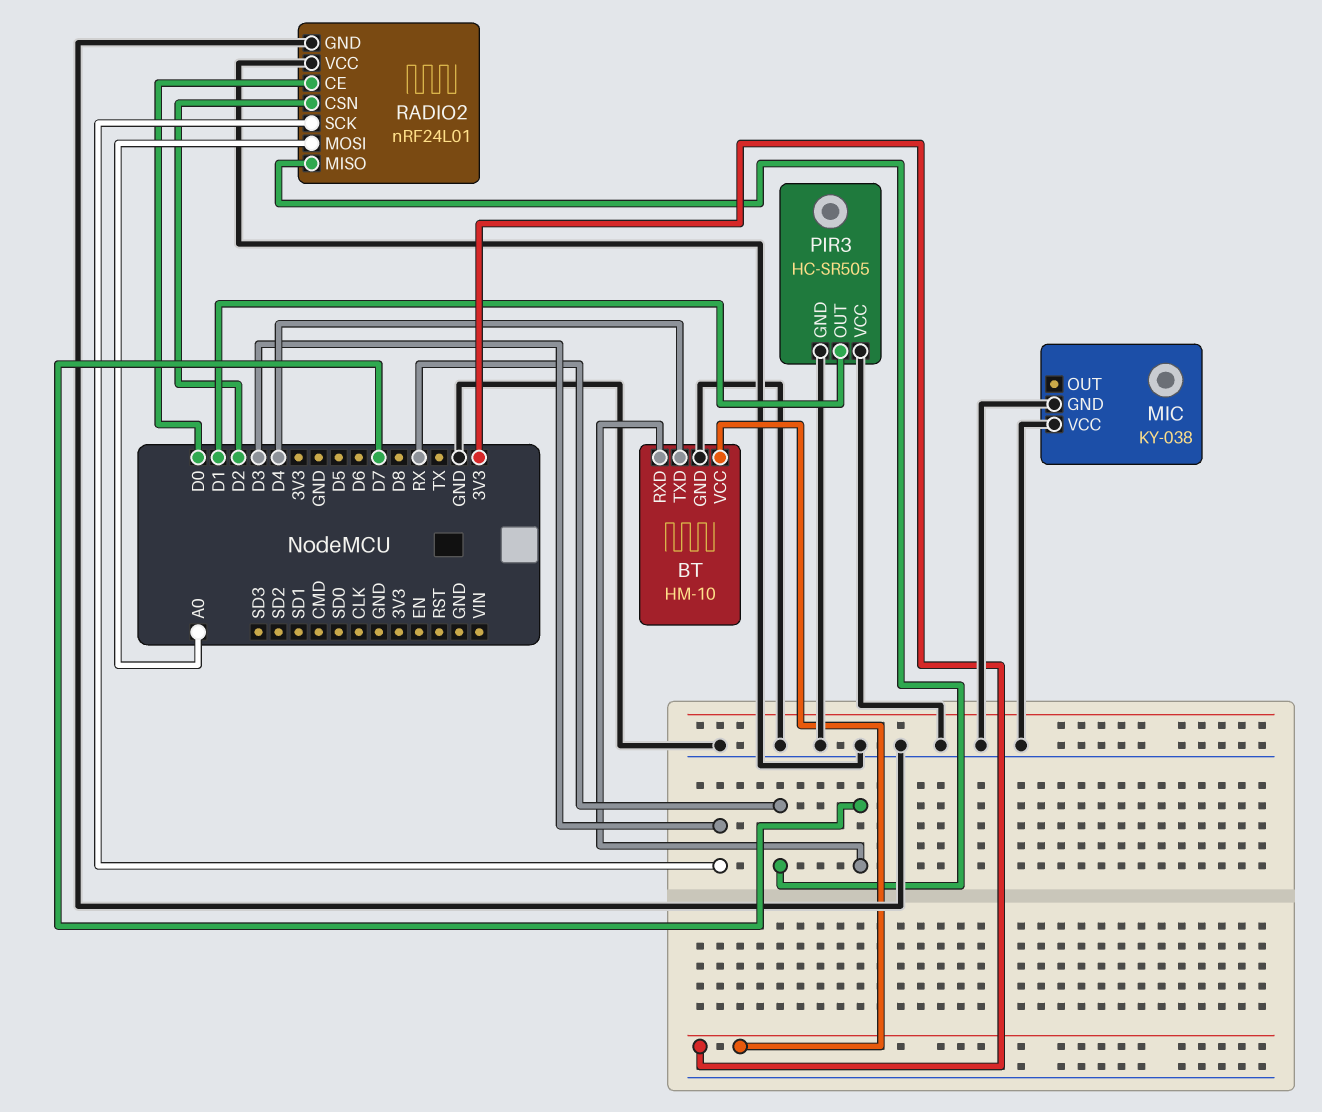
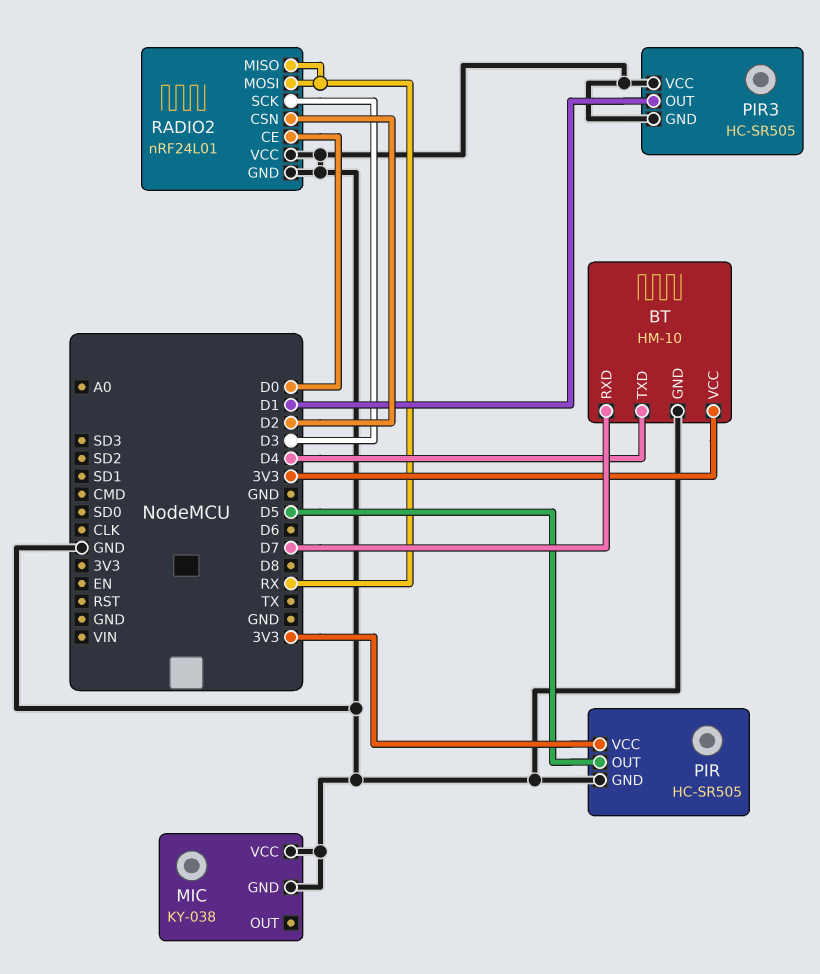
PIR: none -> HC-SR505
PIR pin GND: none -> GND
PIR pin OUT: none -> D5
PIR pin VCC: none -> 3V3
RADIO2 pin MOSI: A0 -> RX

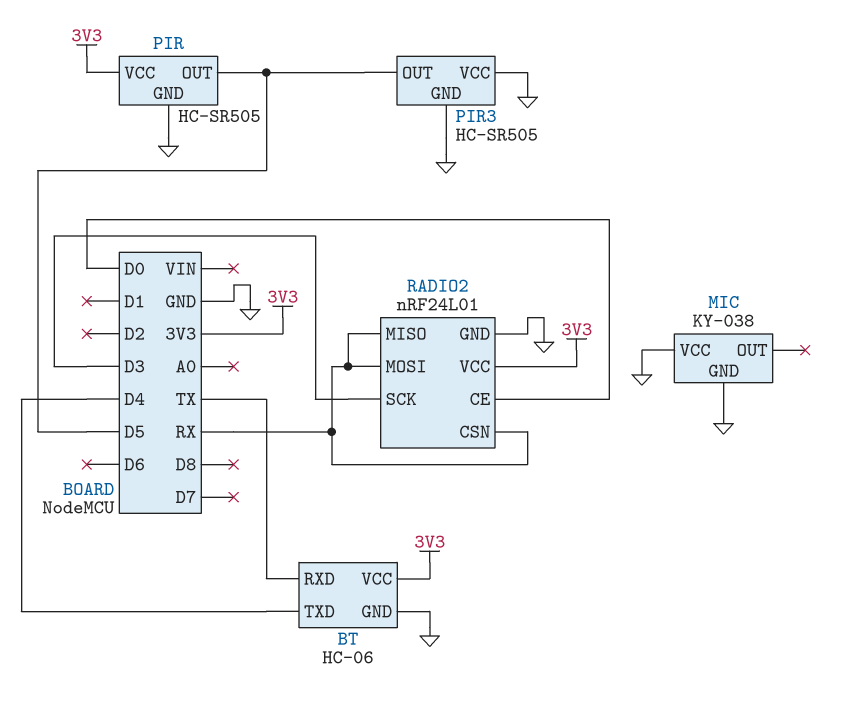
BT: HM-10 -> HC-06
BT pin RXD: D7 -> TX
PIR3 pin OUT: D1 -> D5
RADIO2 pin CSN: D2 -> RX
RADIO2 pin VCC: GND -> 3V3

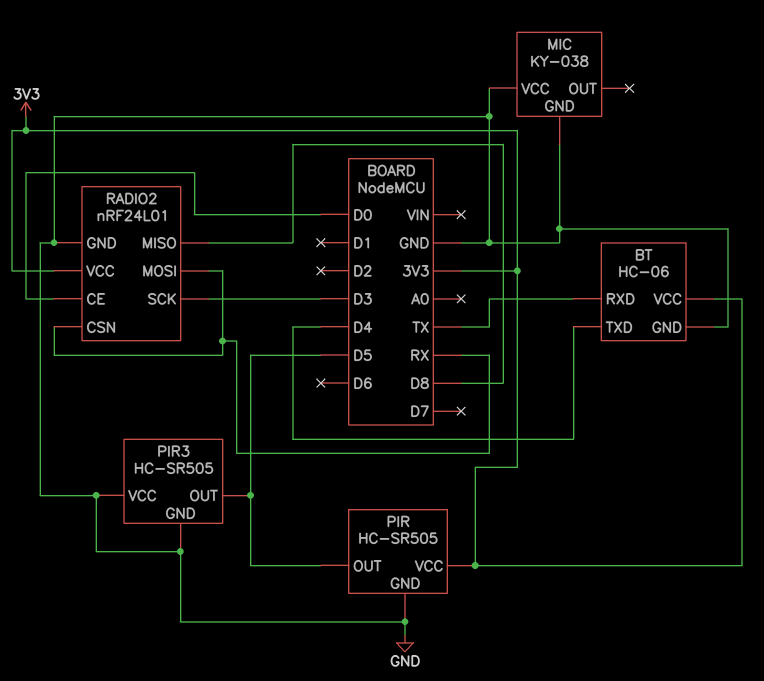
RADIO2 pin MISO: RX -> D8

